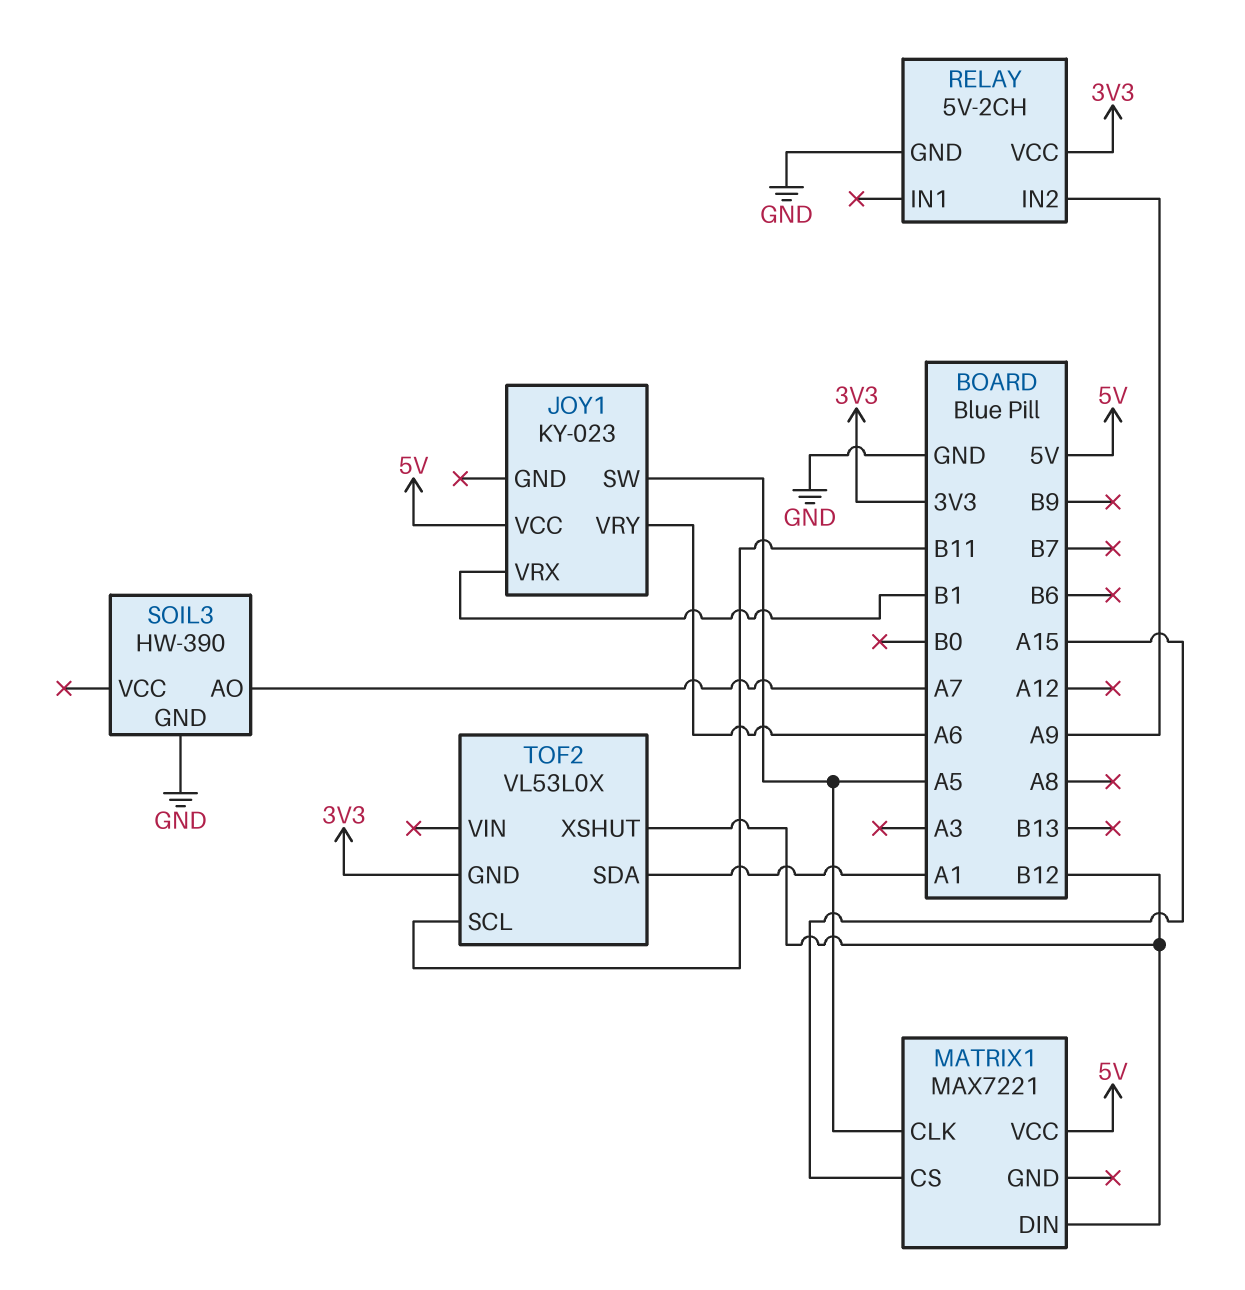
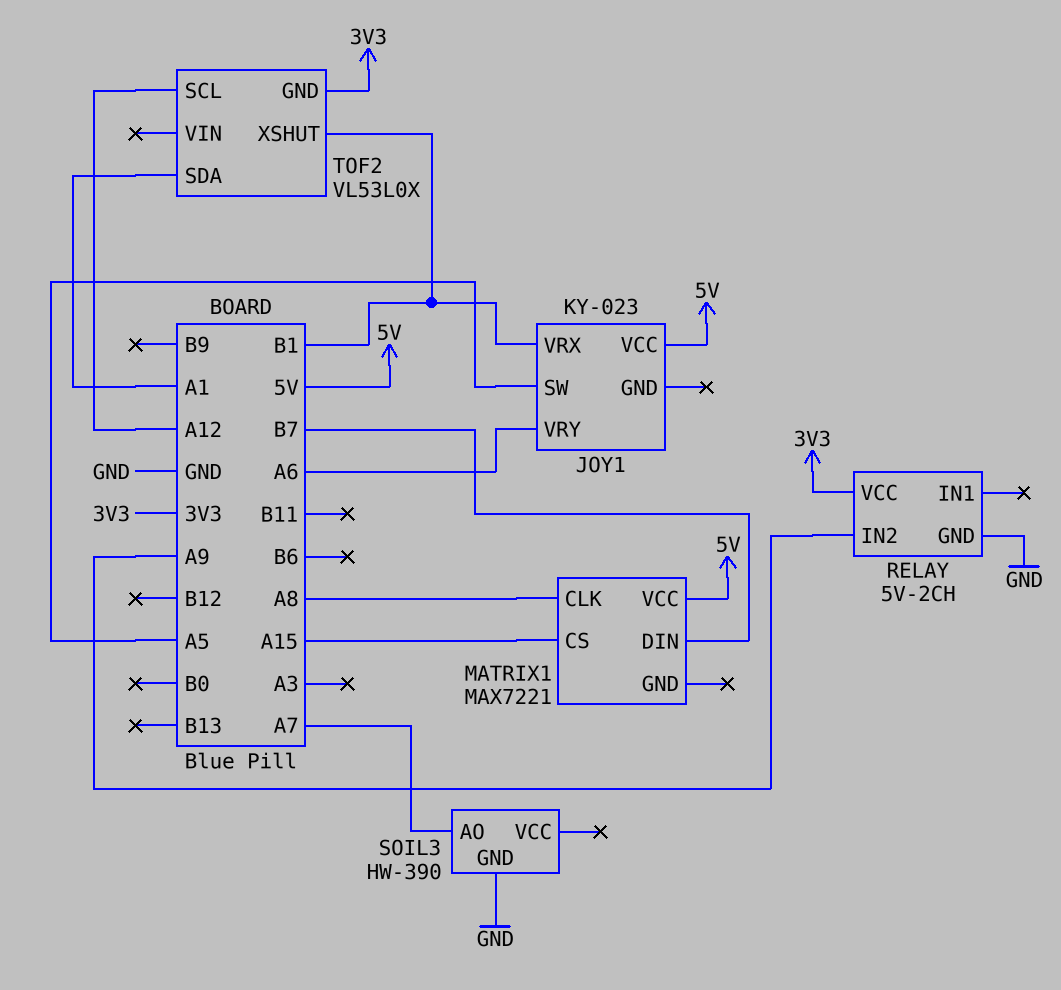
MATRIX1 pin CLK: A5 -> A8
MATRIX1 pin DIN: B12 -> B7
TOF2 pin SCL: B11 -> A12
TOF2 pin XSHUT: B12 -> B1

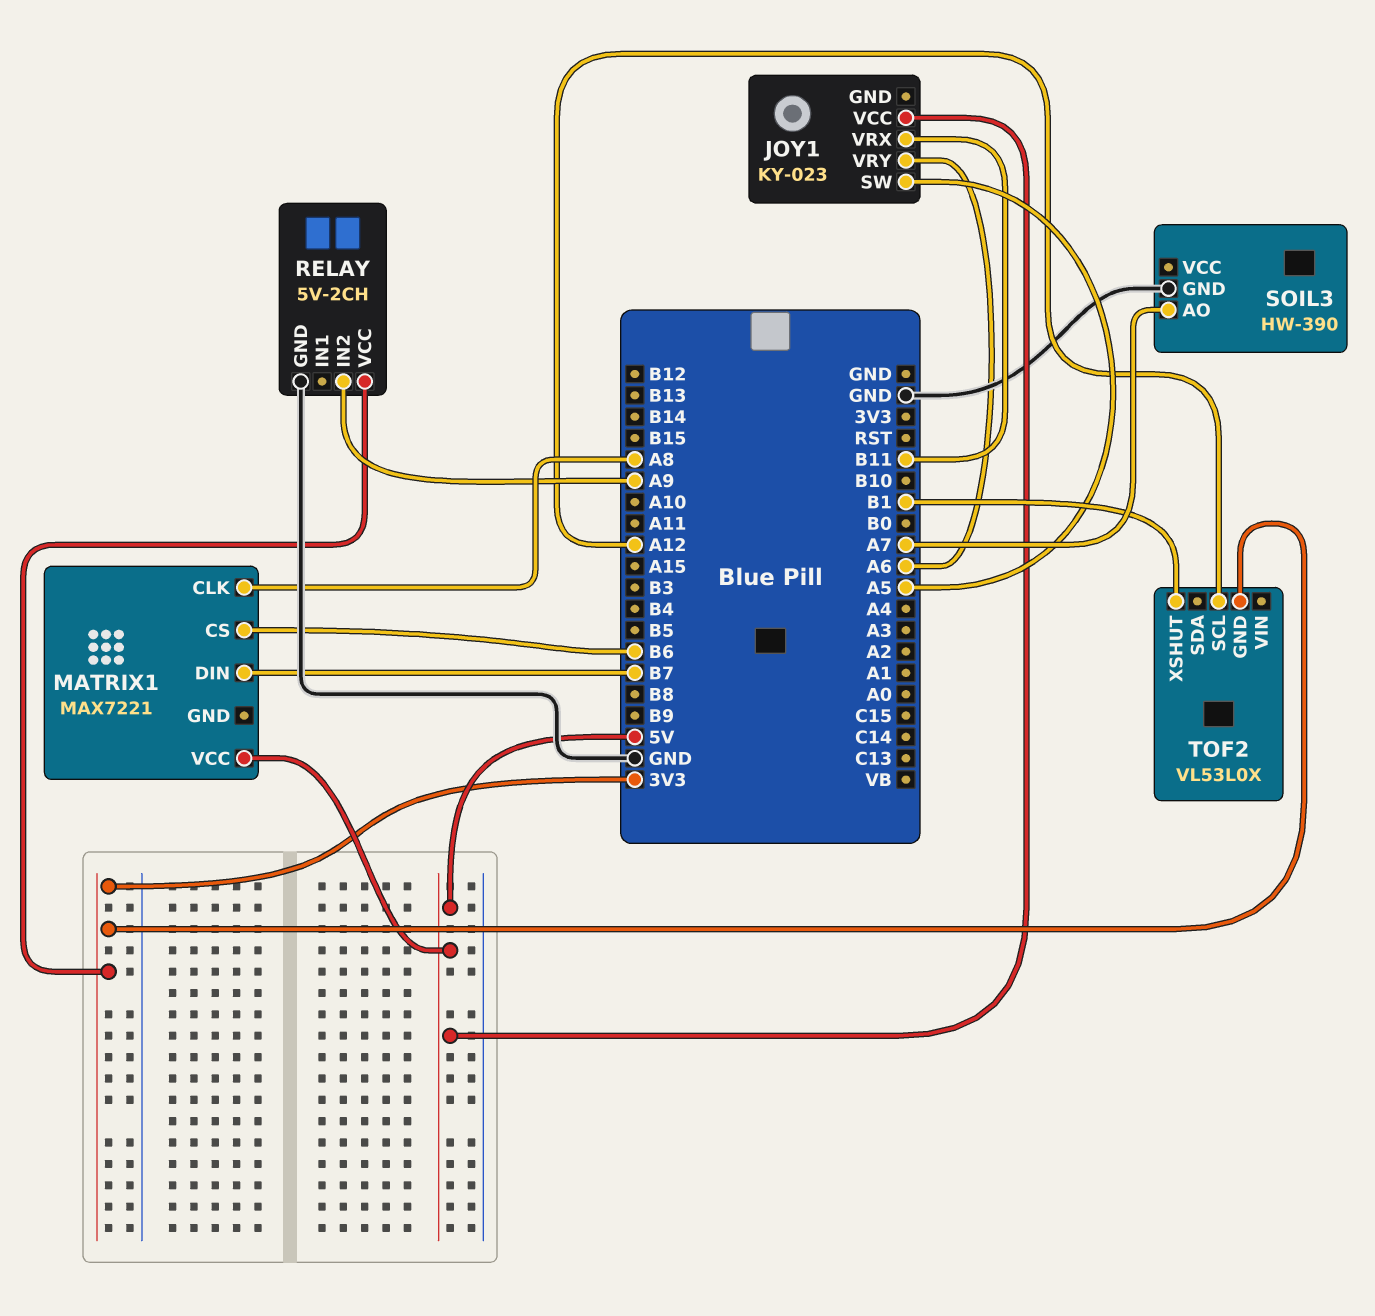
JOY1 pin VRX: B1 -> B11
MATRIX1 pin CS: A15 -> B6
TOF2 pin SDA: A1 -> none

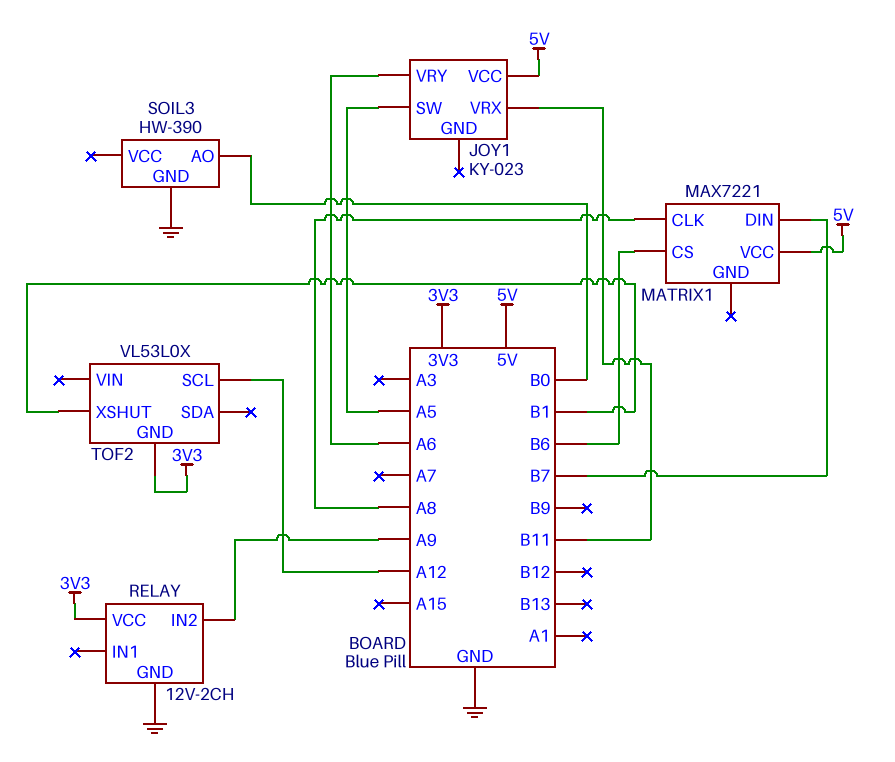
RELAY: 5V-2CH -> 12V-2CH
SOIL3 pin AO: A7 -> B0

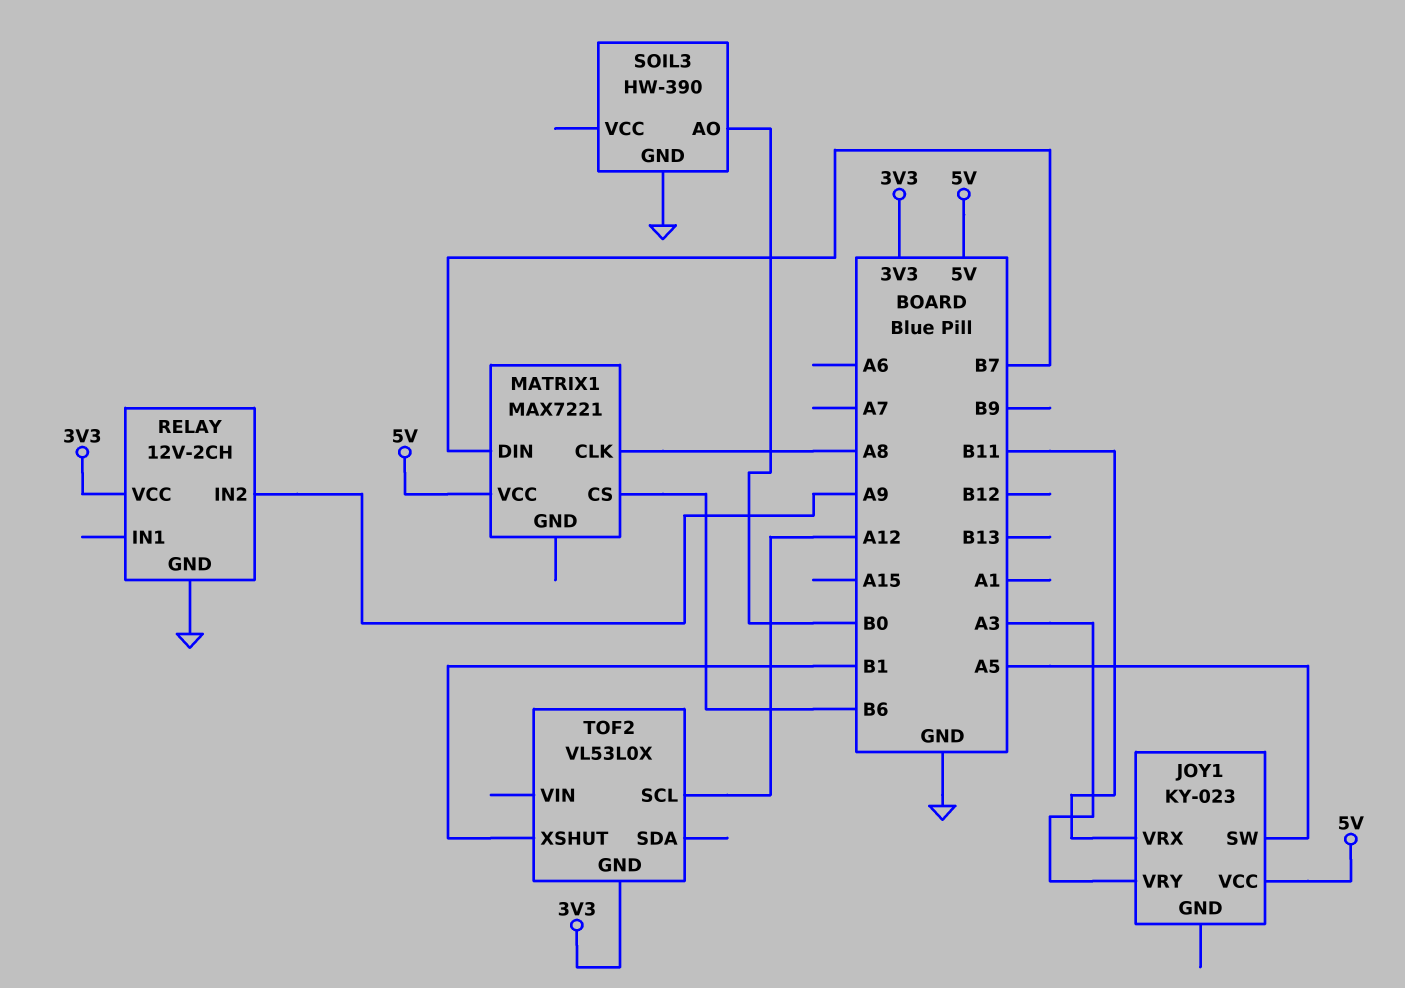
JOY1 pin VRY: A6 -> A3

